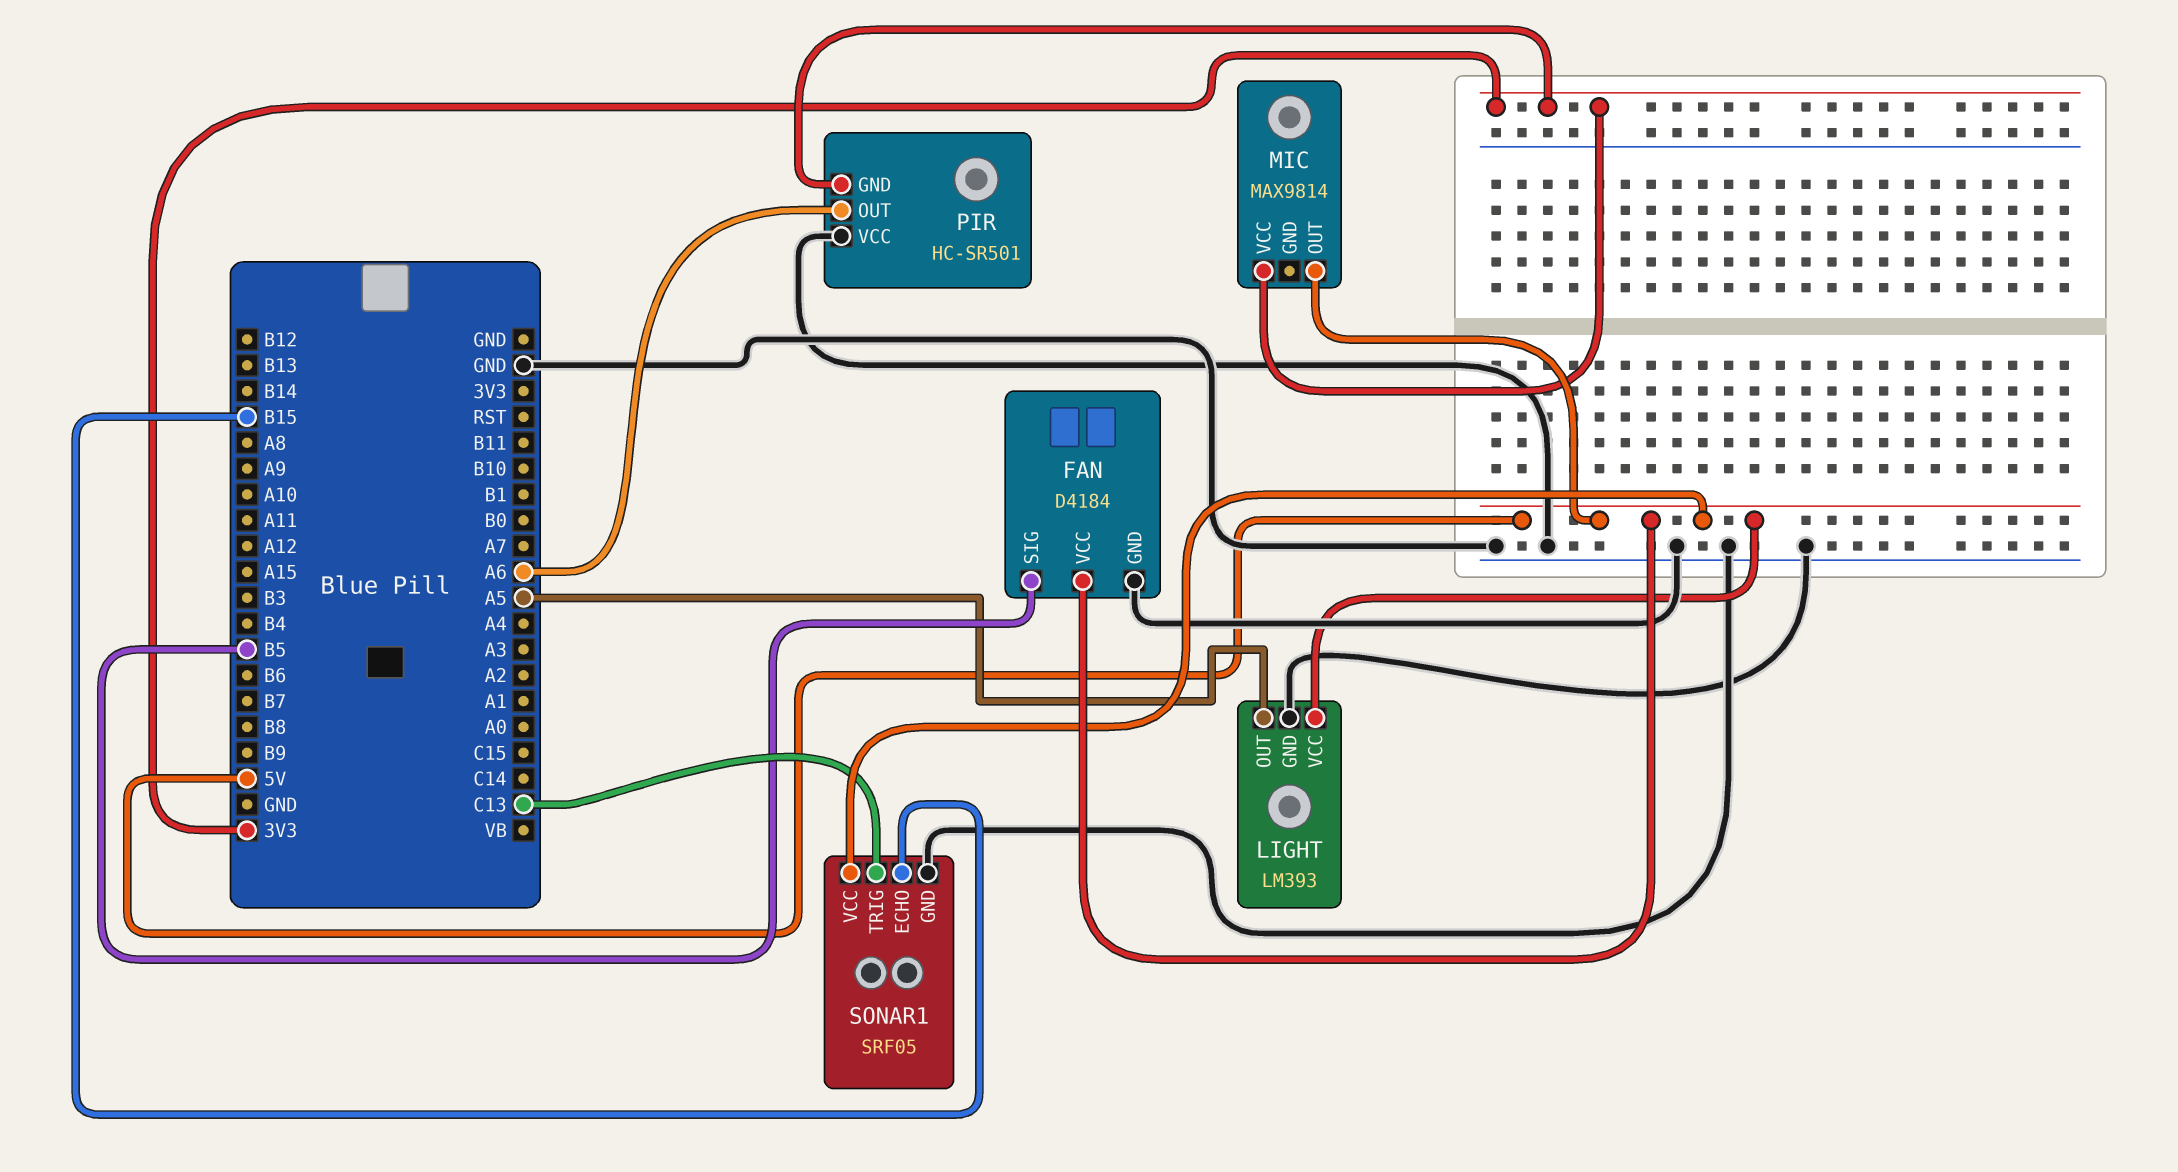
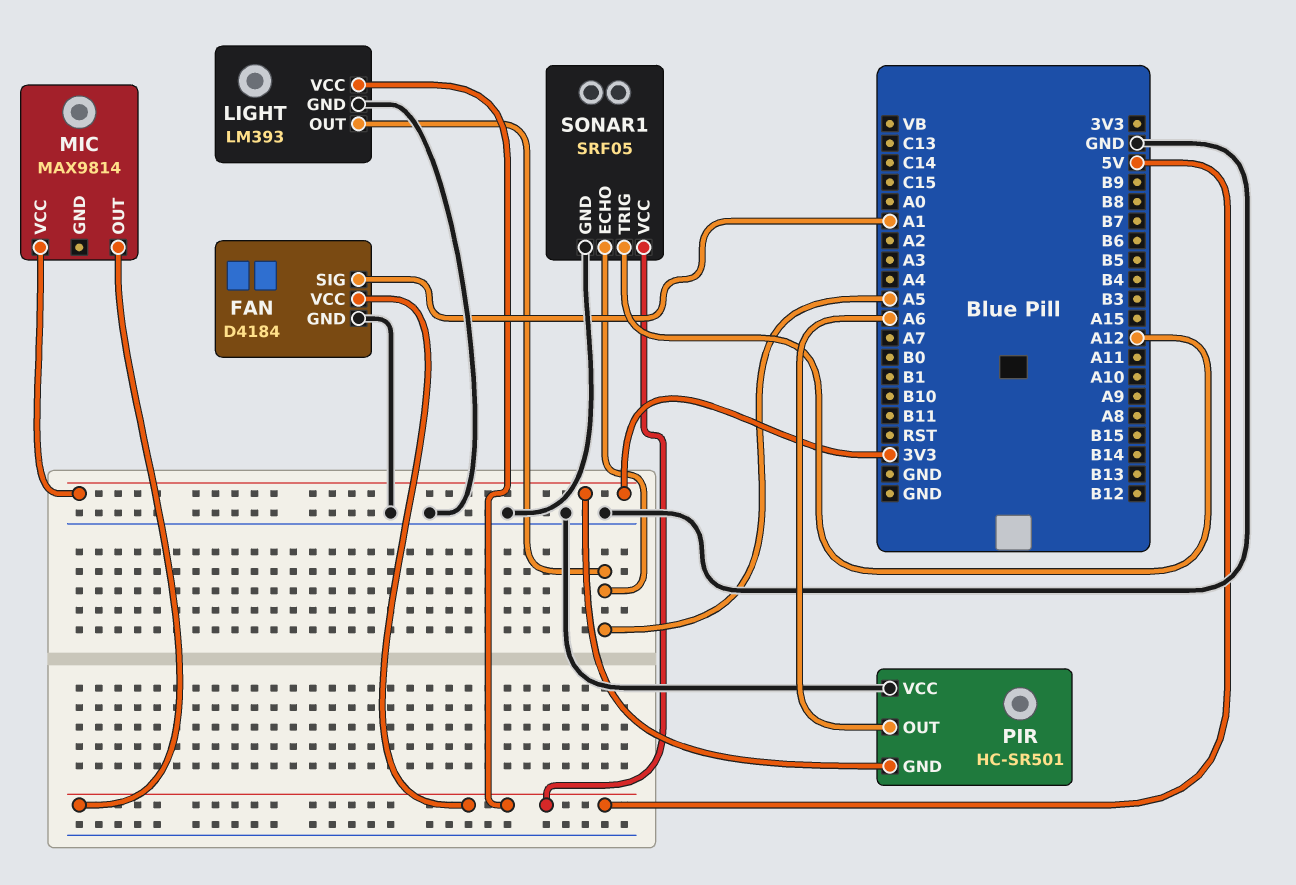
FAN pin SIG: B5 -> A1
SONAR1 pin ECHO: B15 -> A5
SONAR1 pin TRIG: C13 -> A12

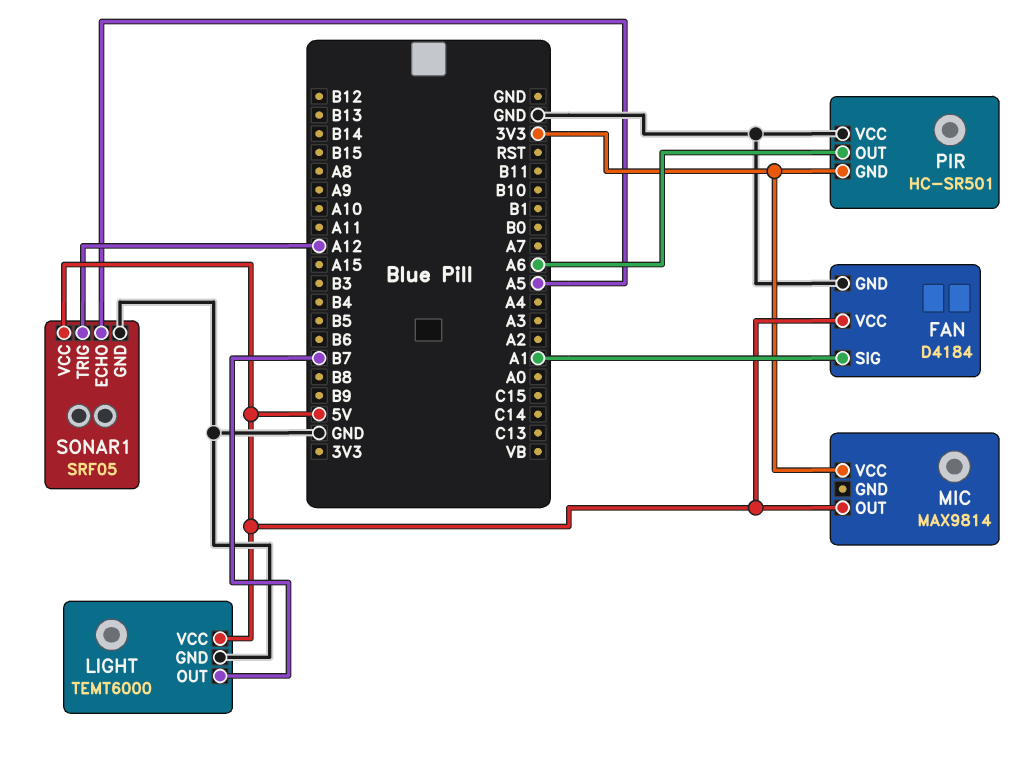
LIGHT: LM393 -> TEMT6000
LIGHT pin OUT: A5 -> B7

